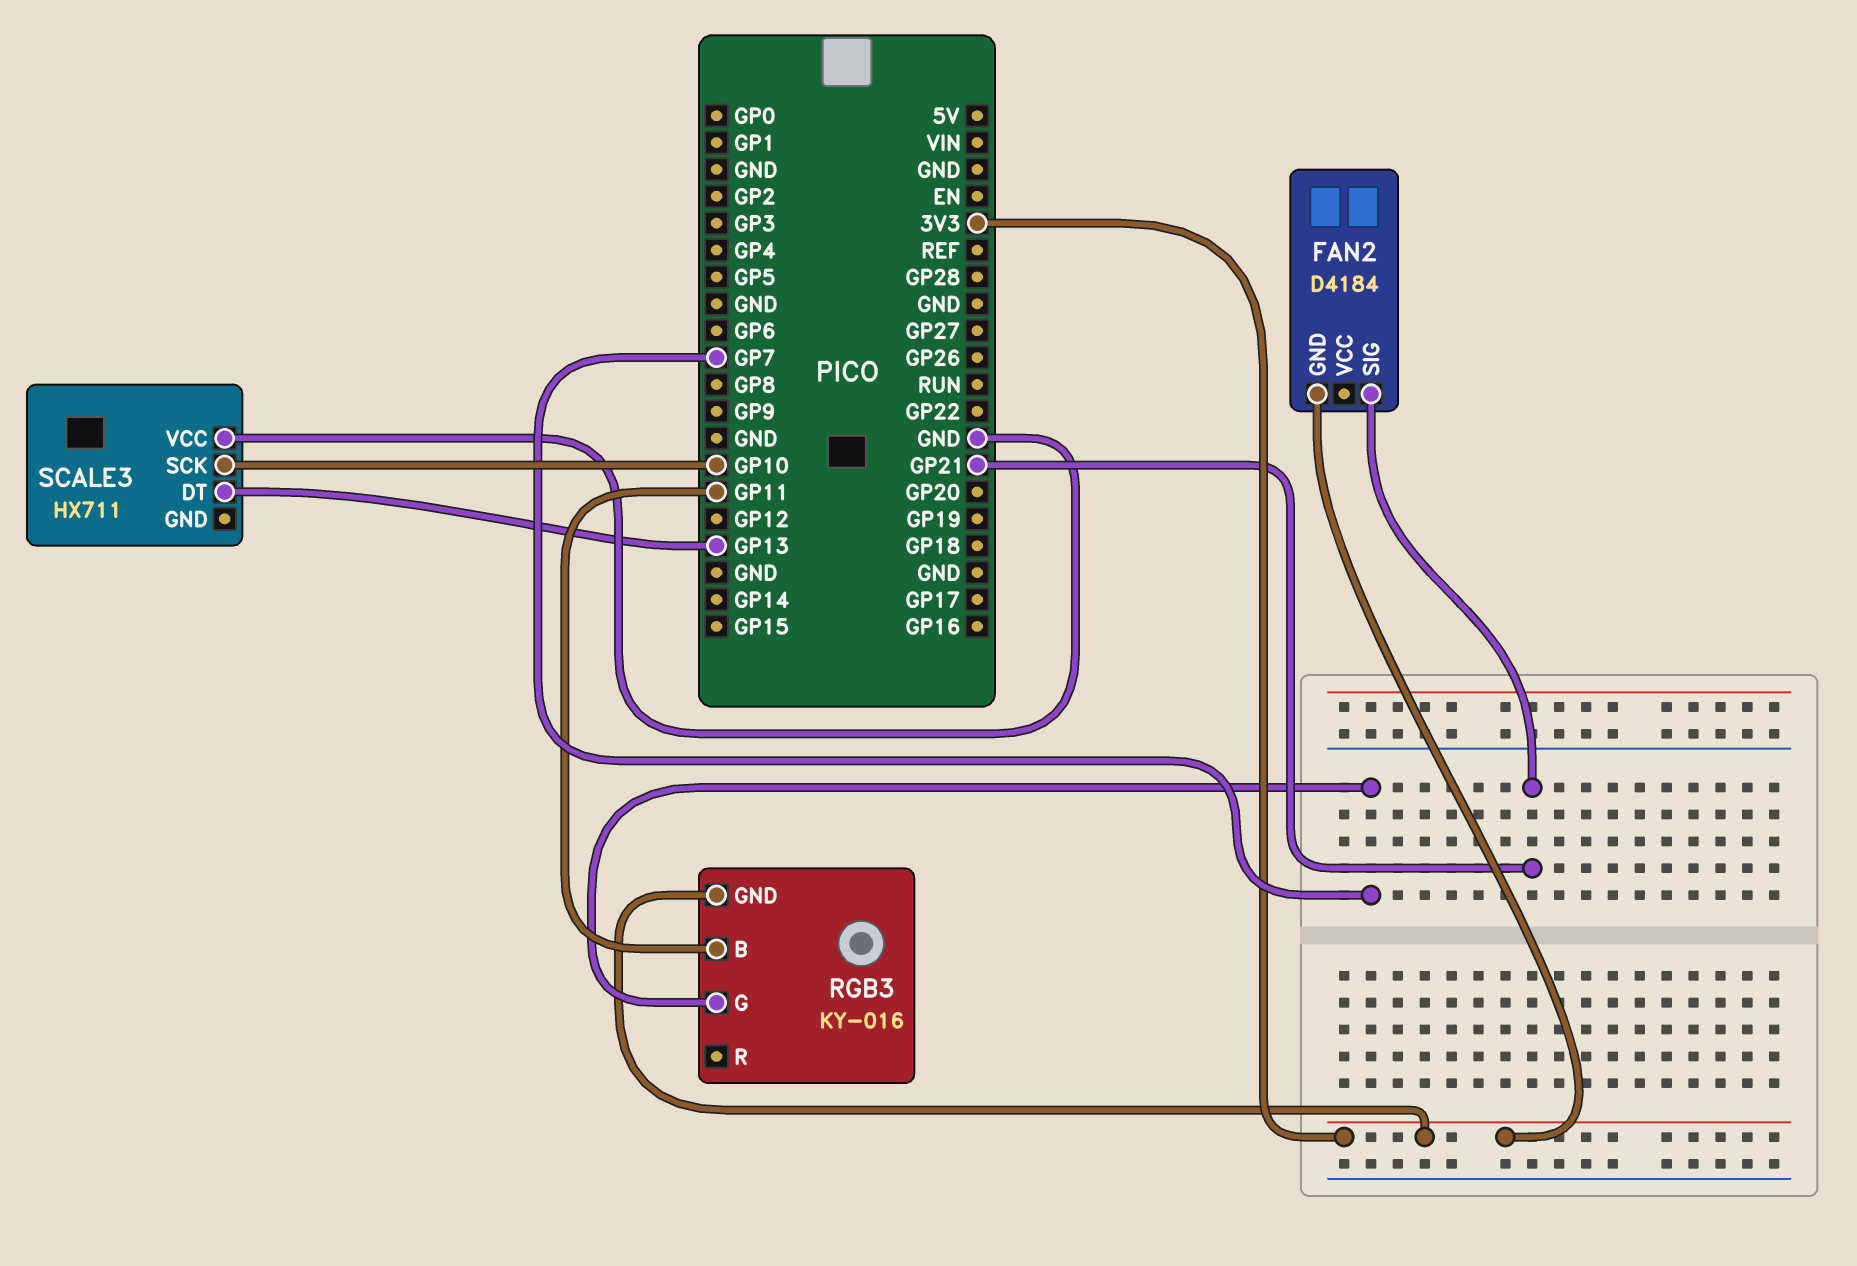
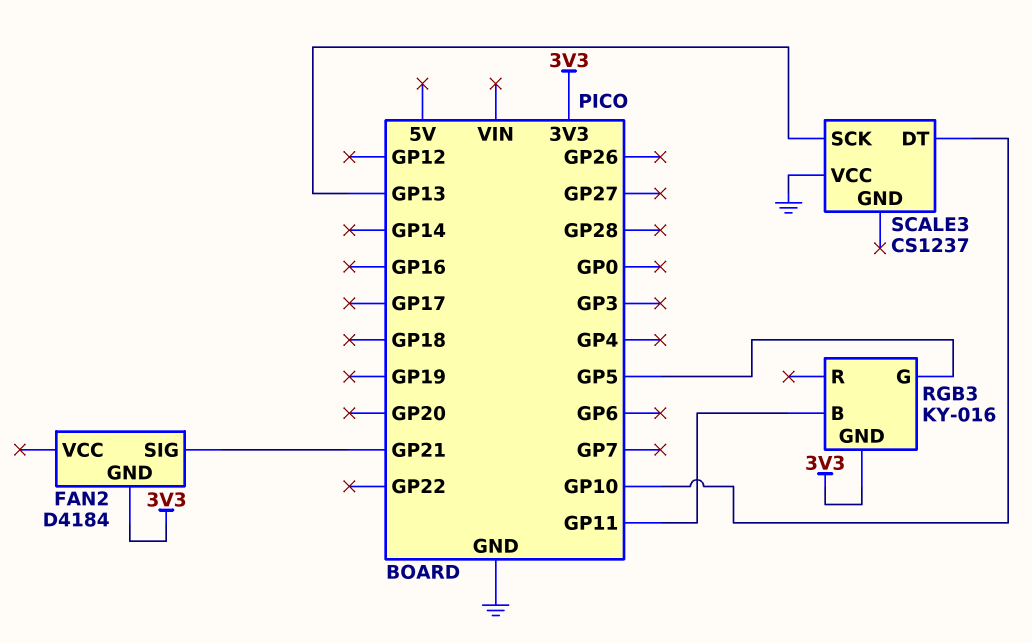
RGB3 pin G: GP7 -> GP5
SCALE3: HX711 -> CS1237
SCALE3 pin DT: GP13 -> GP10
SCALE3 pin SCK: GP10 -> GP13

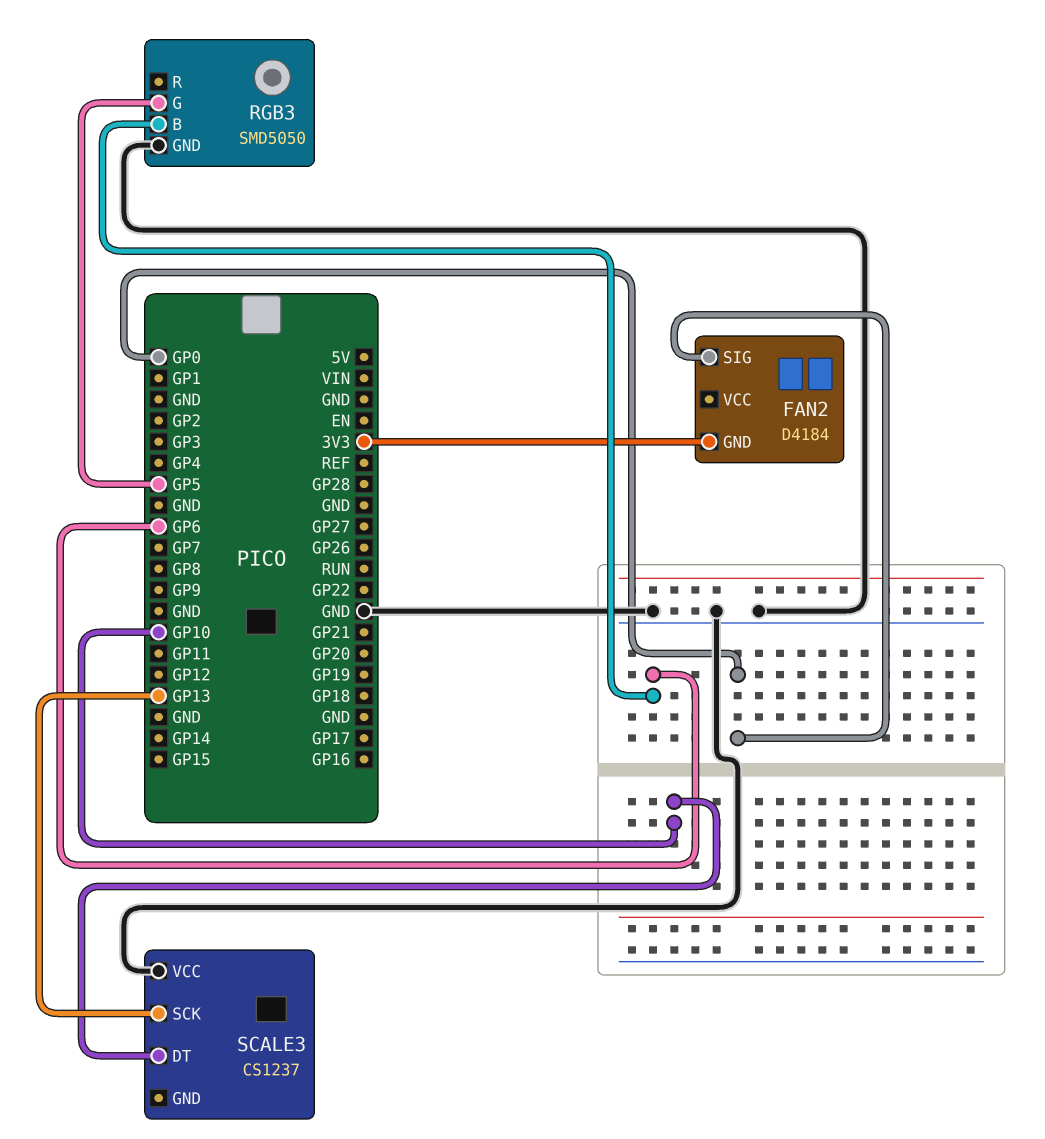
FAN2 pin SIG: GP21 -> GP0
RGB3: KY-016 -> SMD5050
RGB3 pin B: GP11 -> GP6
RGB3 pin GND: 3V3 -> GND

